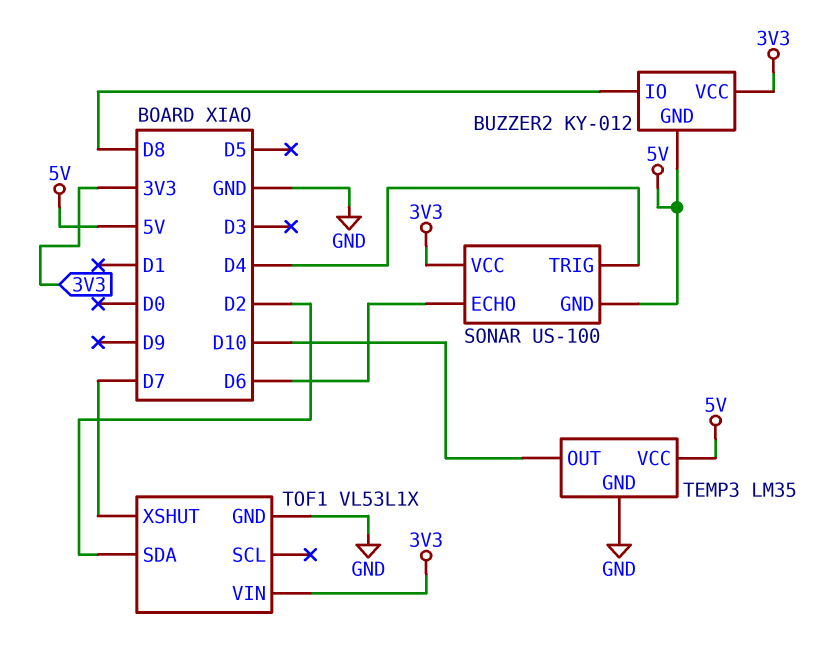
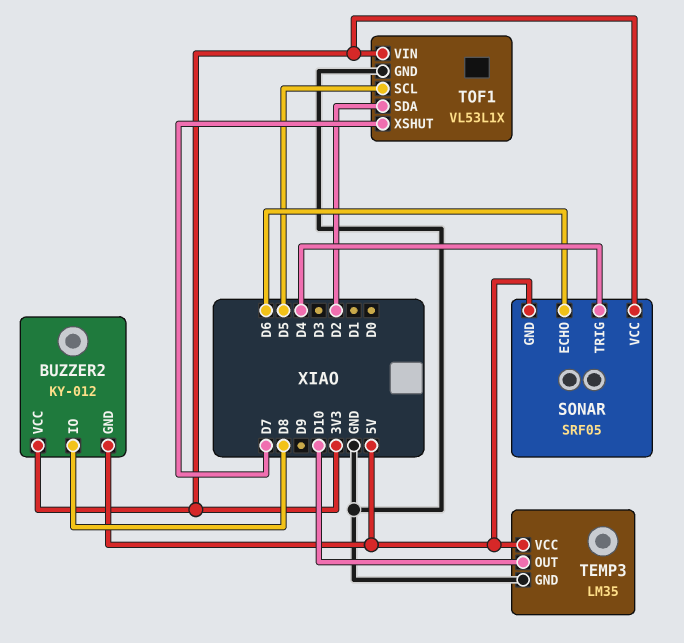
SONAR: US-100 -> SRF05
TOF1 pin SCL: none -> D5

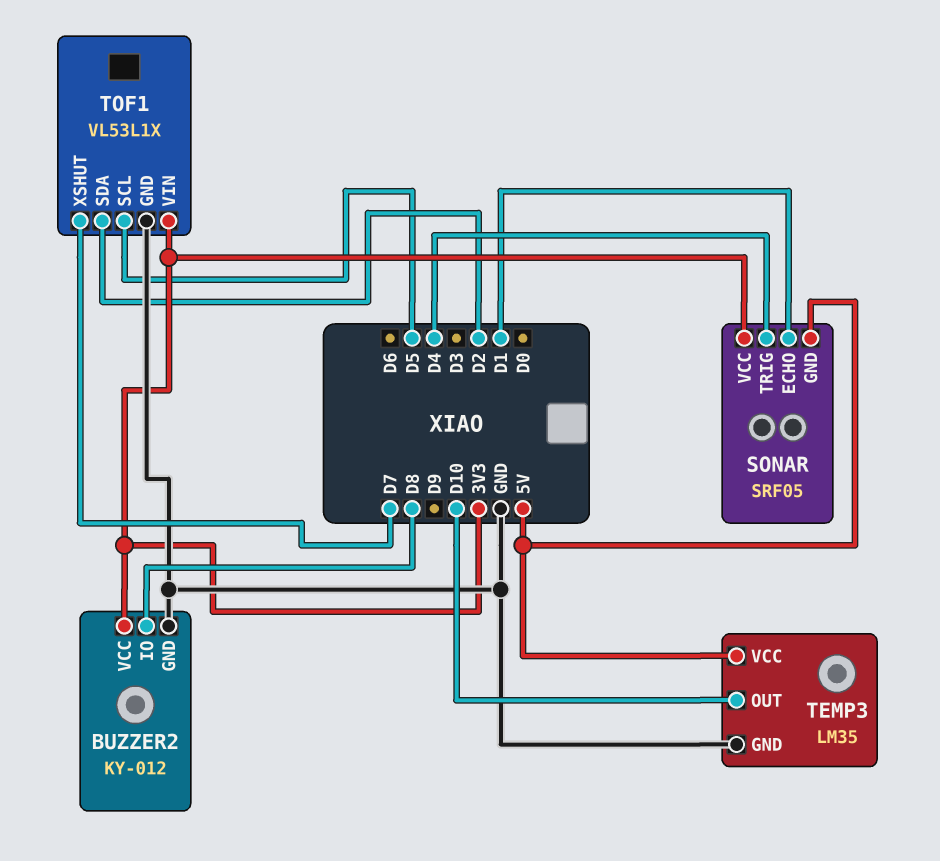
BUZZER2 pin GND: 5V -> GND
SONAR pin ECHO: D6 -> D1

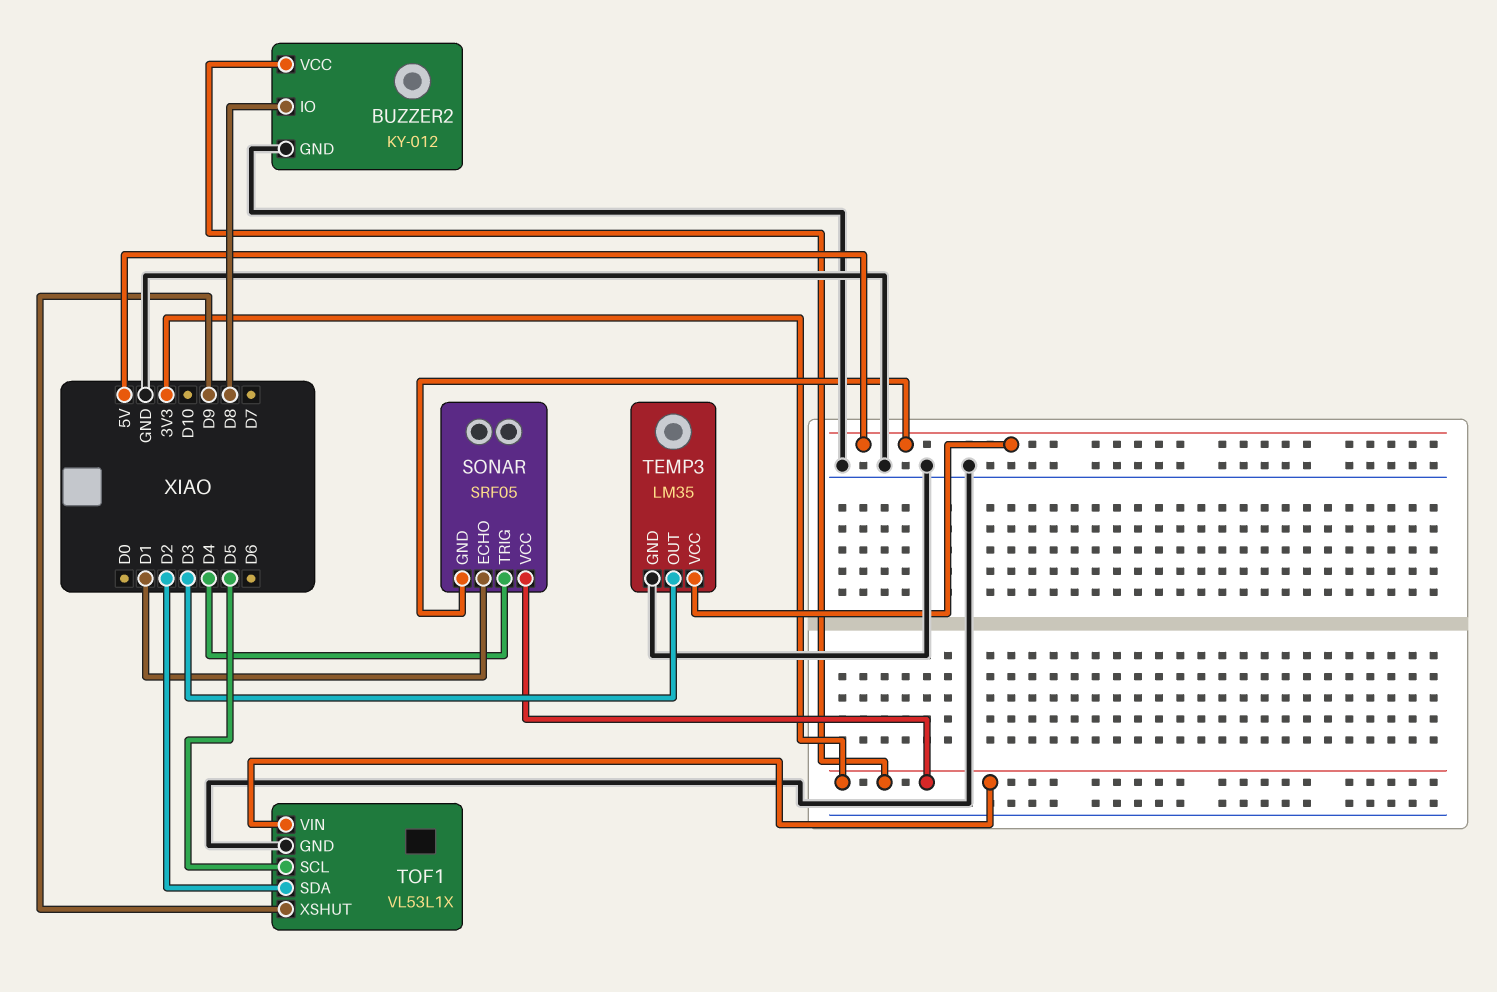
TEMP3 pin OUT: D10 -> D3
TOF1 pin XSHUT: D7 -> D9

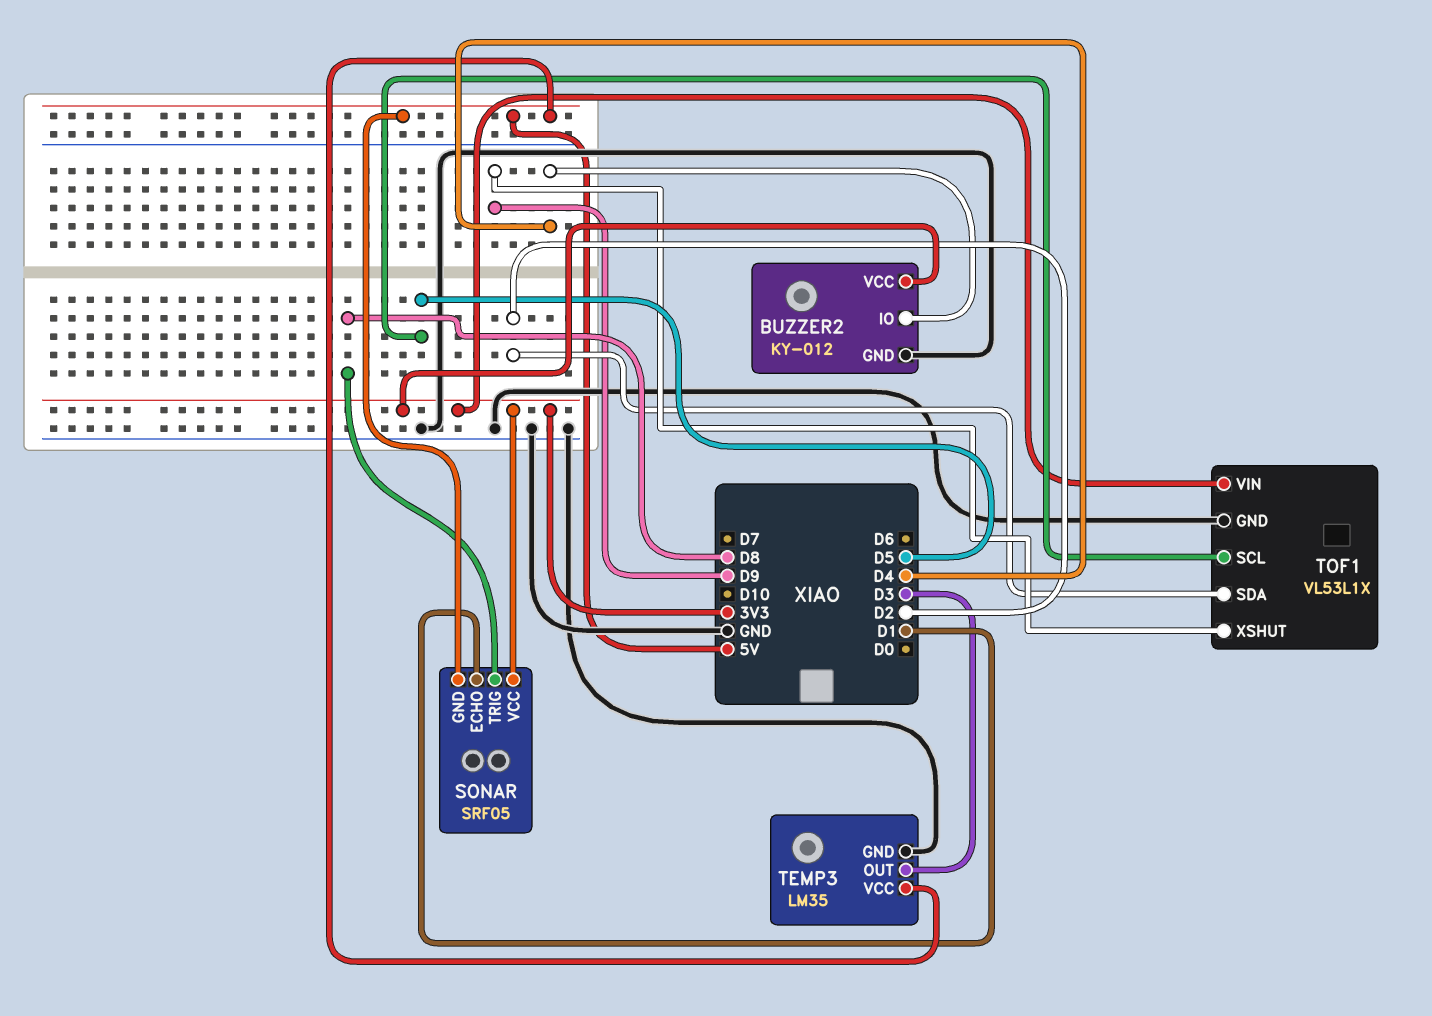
BUZZER2 pin IO: D8 -> D4
SONAR pin TRIG: D4 -> D8

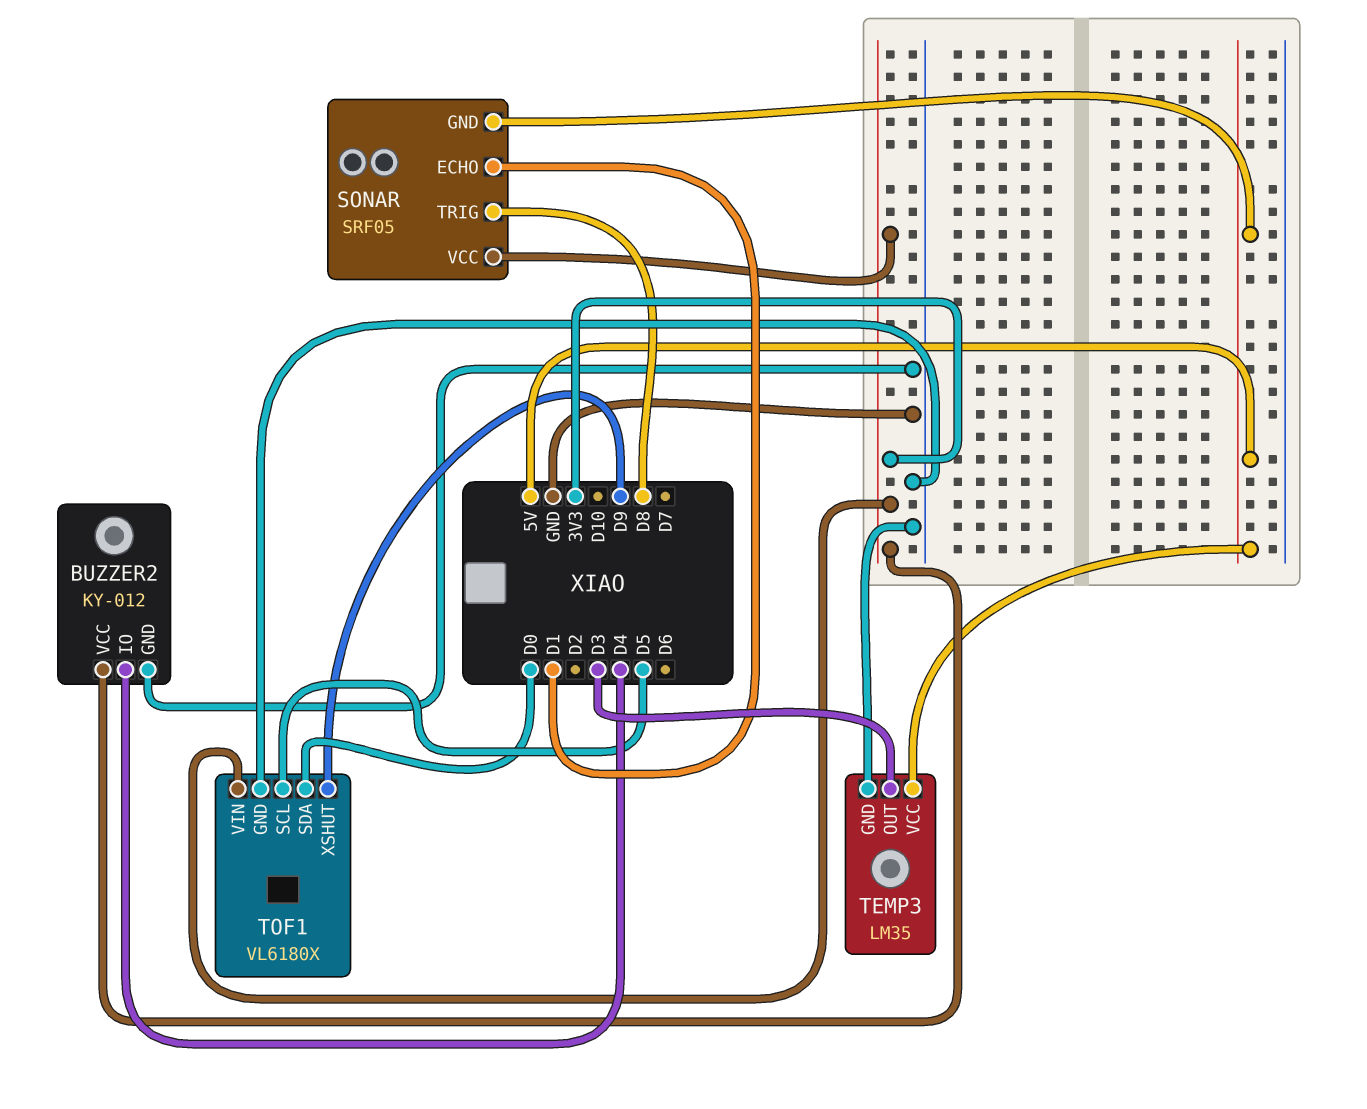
TOF1: VL53L1X -> VL6180X
TOF1 pin SDA: D2 -> D0

